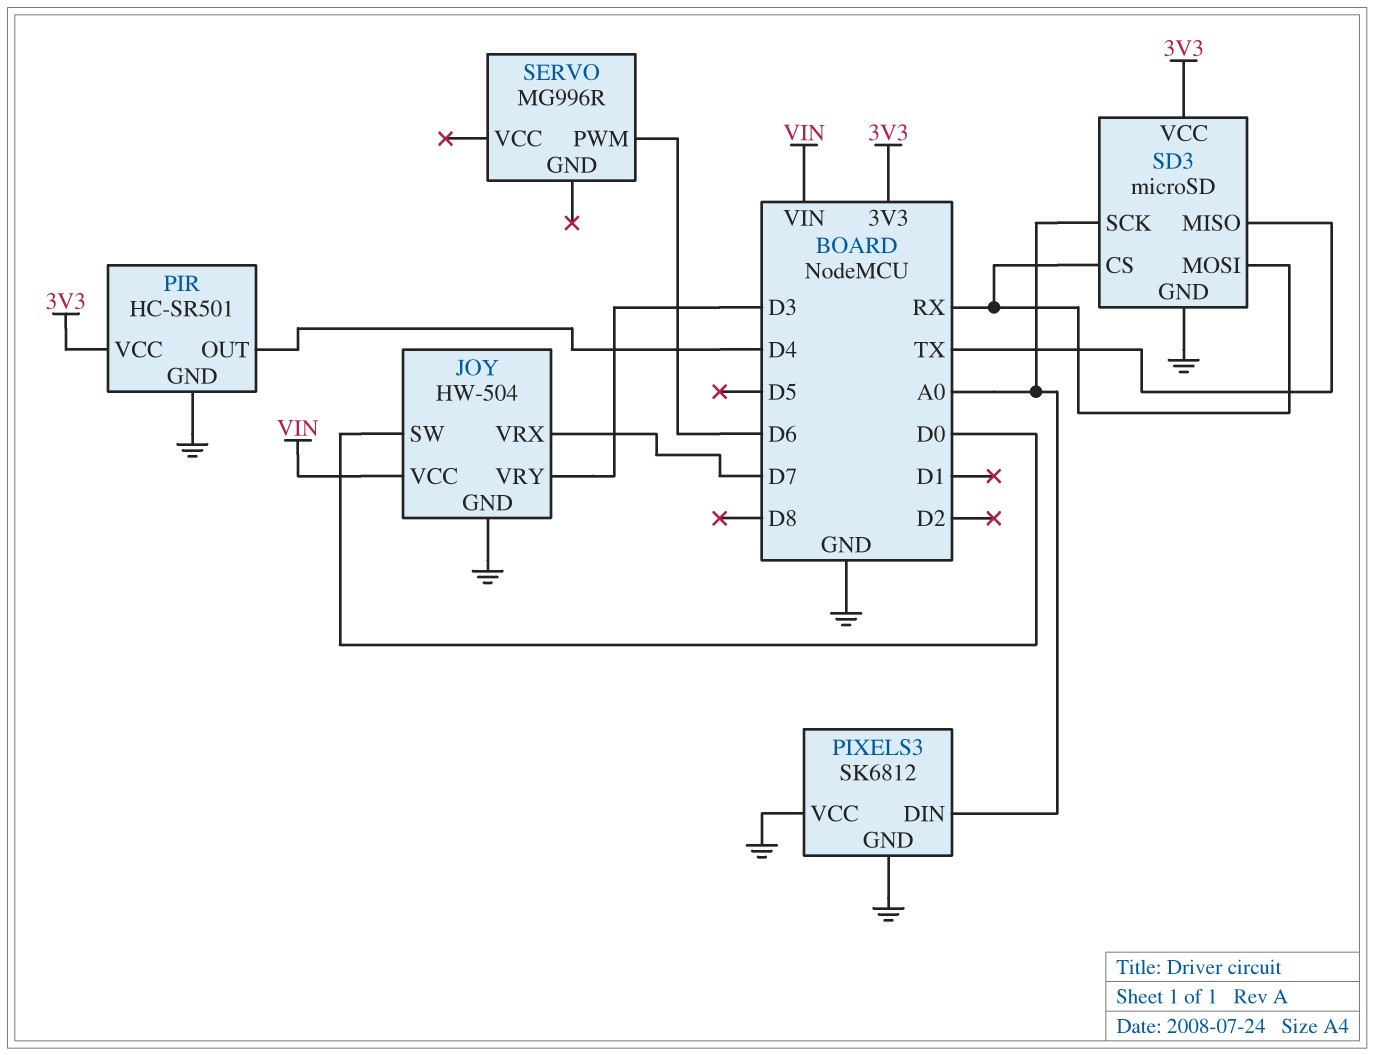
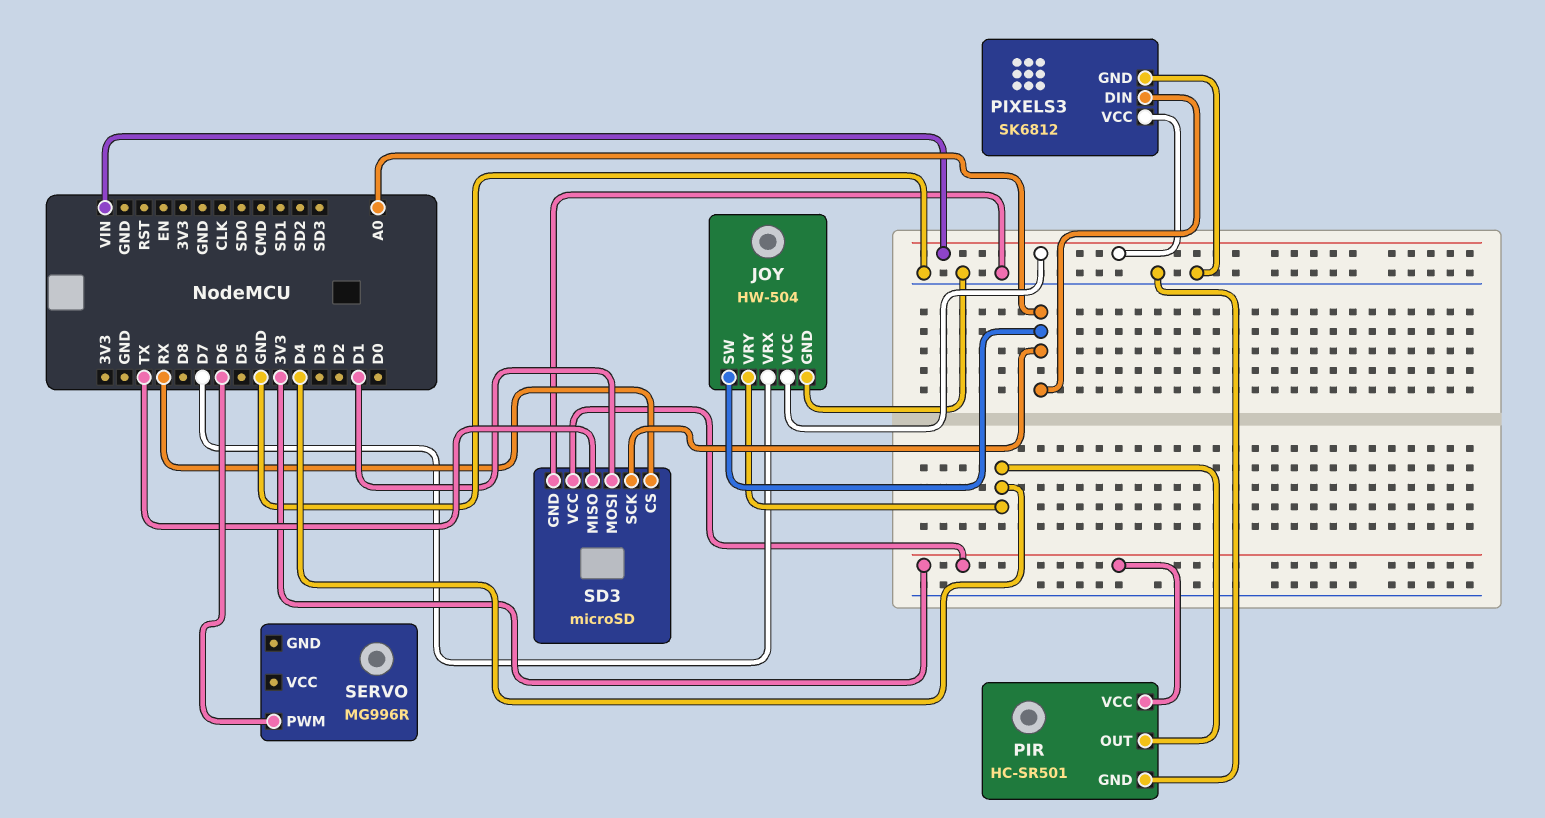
JOY pin SW: D0 -> A0
JOY pin VRY: D3 -> D4
PIXELS3 pin VCC: GND -> VIN
SD3 pin MOSI: RX -> D1

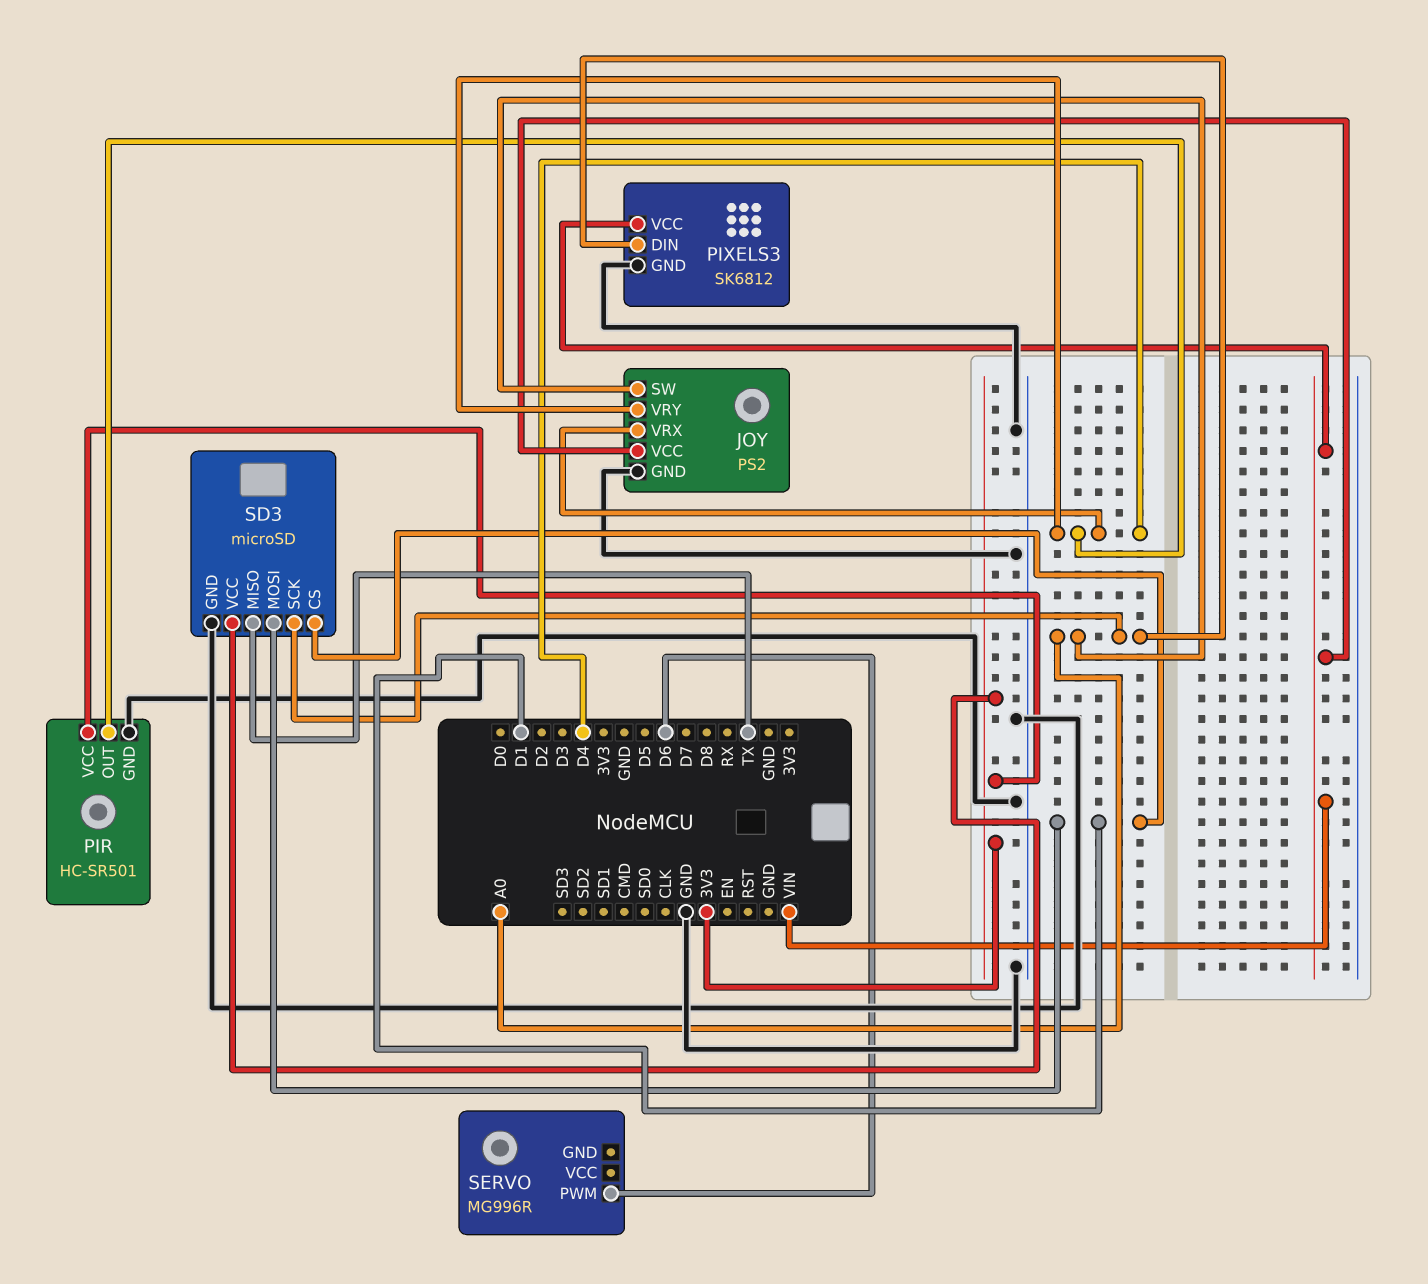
JOY: HW-504 -> PS2
JOY pin VRX: D7 -> D4
SD3 pin CS: RX -> D1

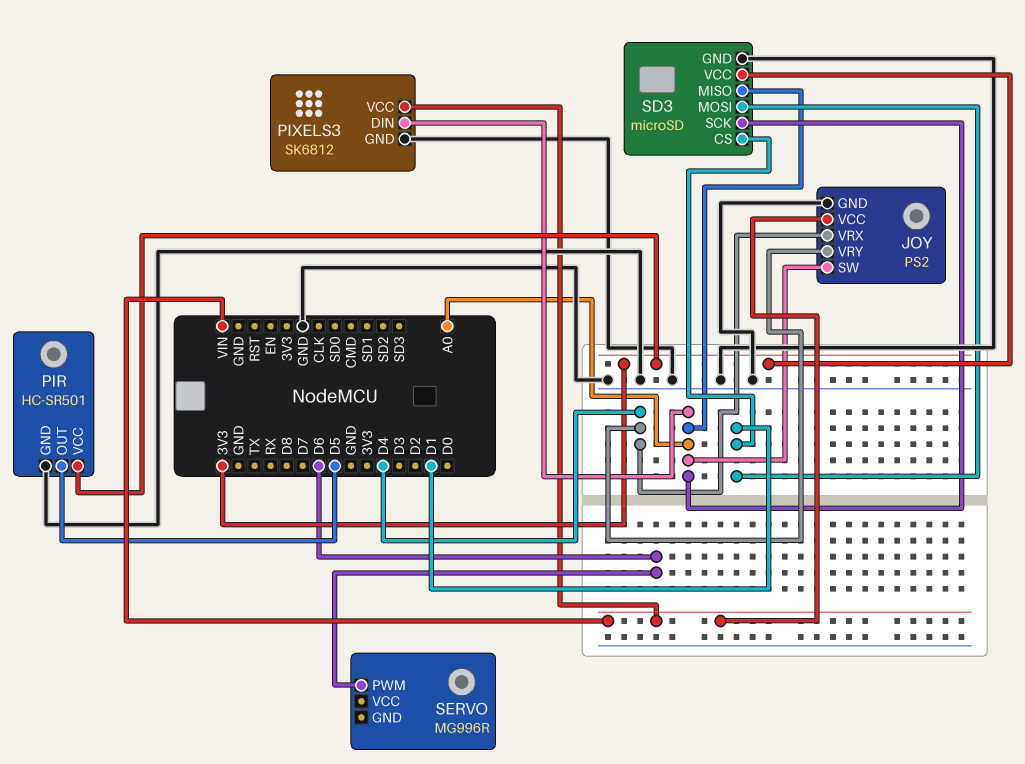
PIR pin OUT: D4 -> D5
SD3 pin MISO: TX -> A0

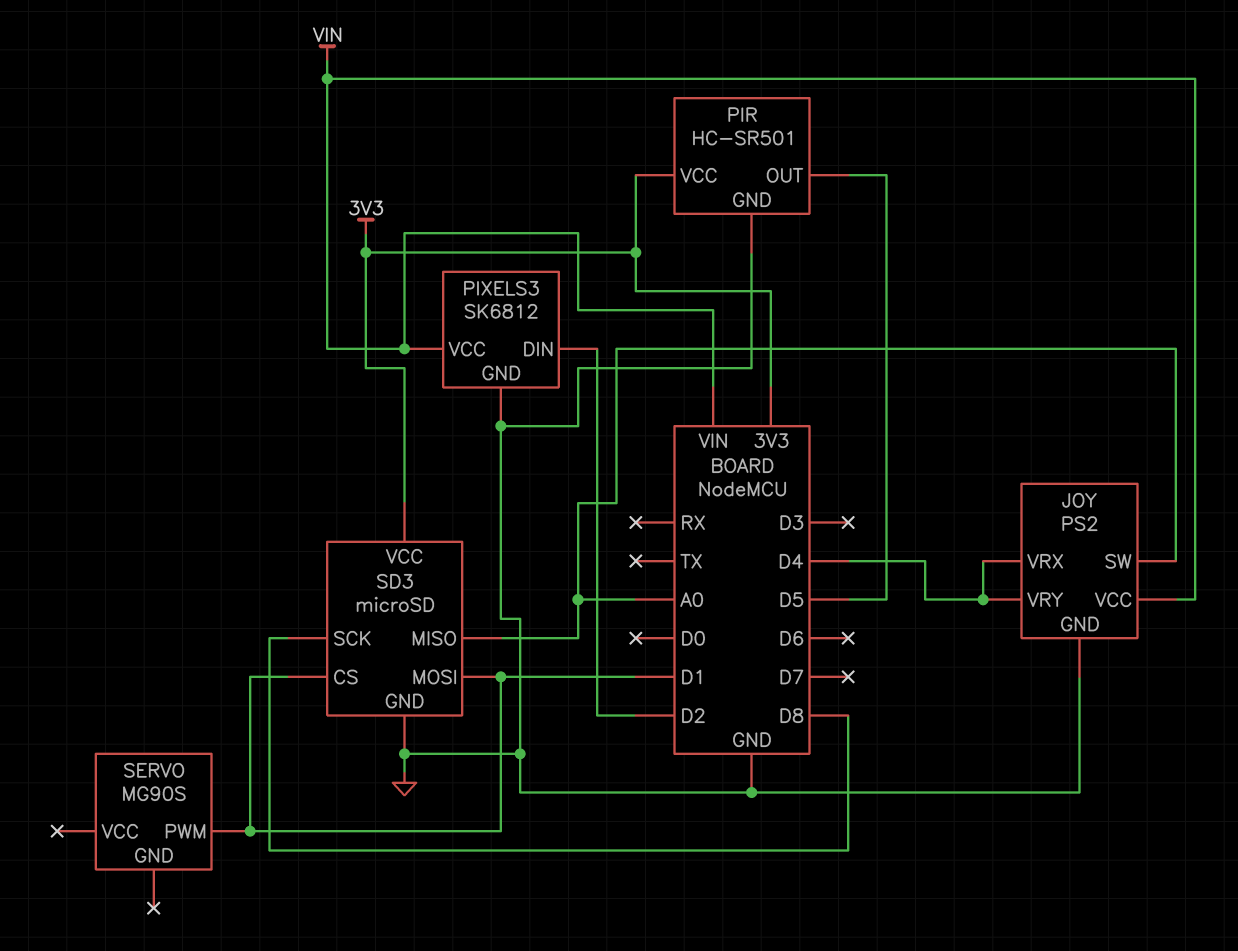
PIXELS3 pin DIN: A0 -> D2
SD3 pin SCK: A0 -> D8
SERVO: MG996R -> MG90S
SERVO pin PWM: D6 -> D1

